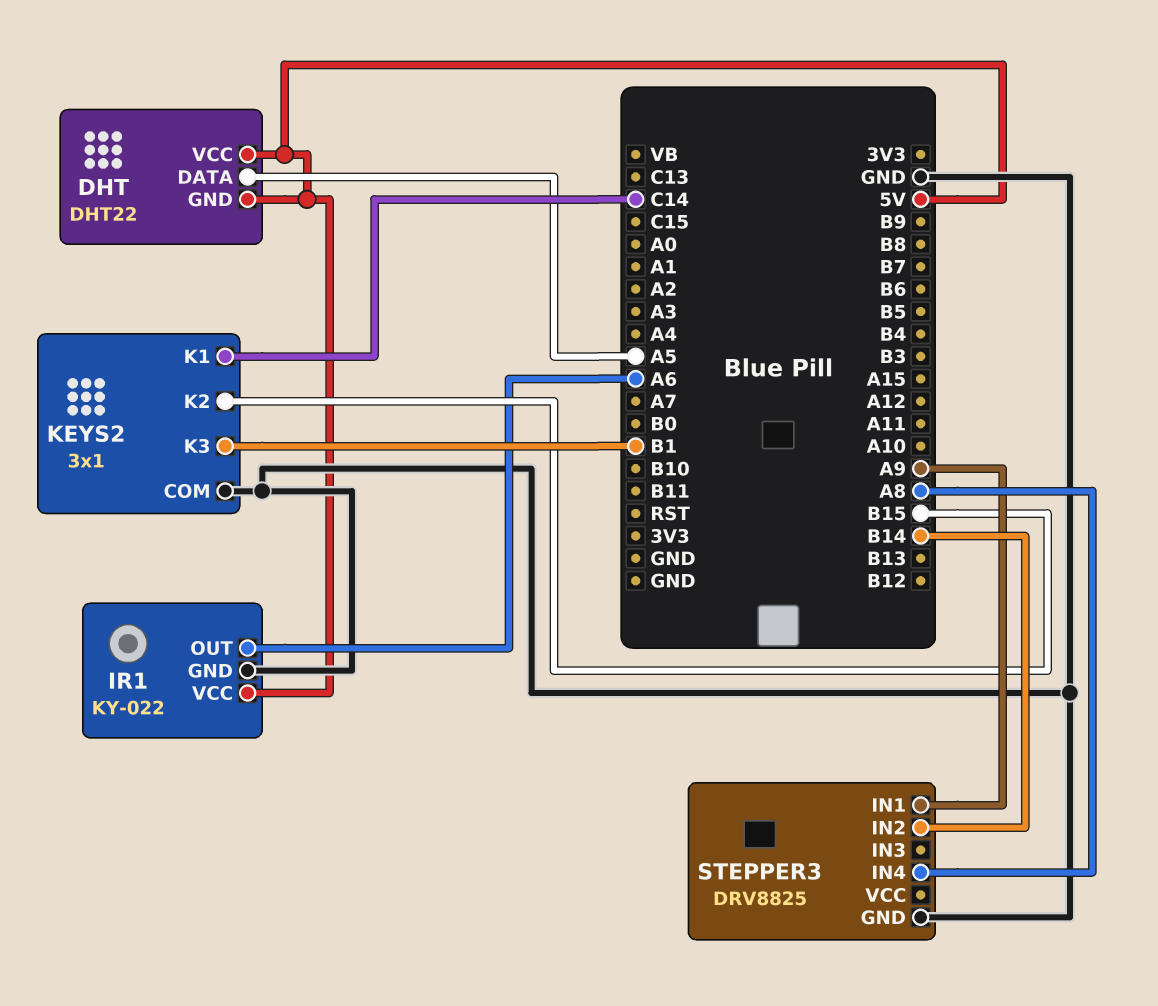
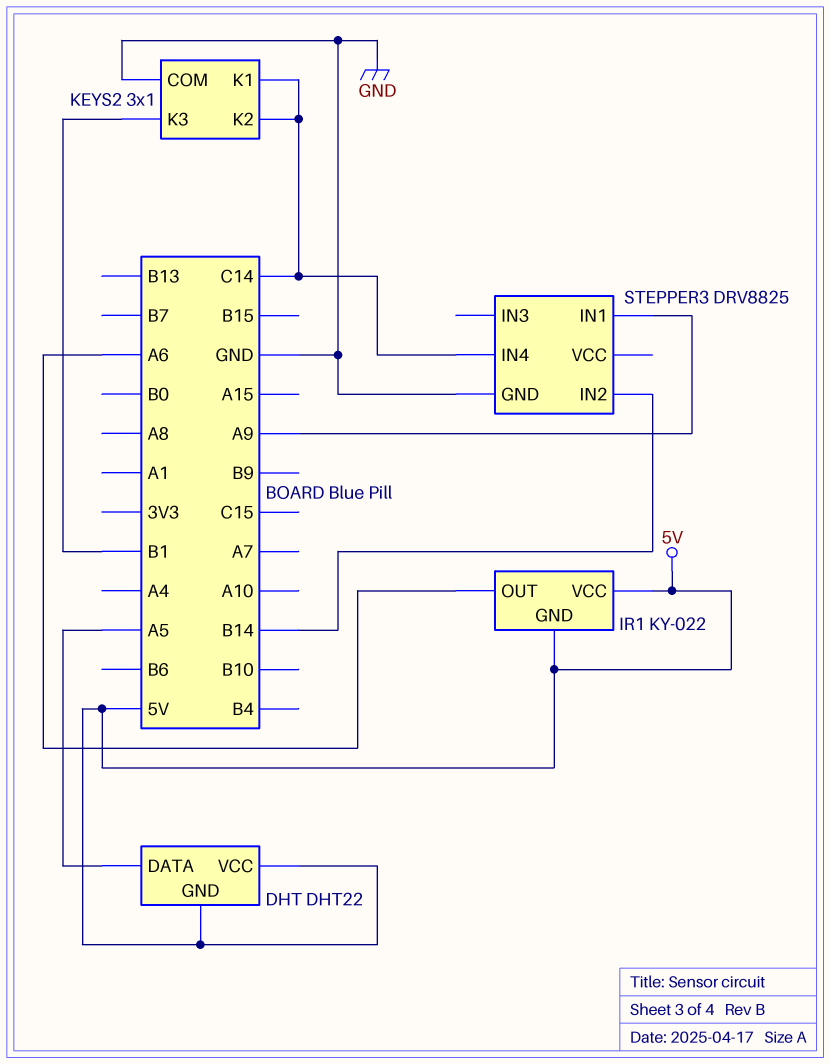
IR1 pin GND: GND -> 5V
KEYS2 pin K2: B15 -> C14
STEPPER3 pin IN4: A8 -> C14

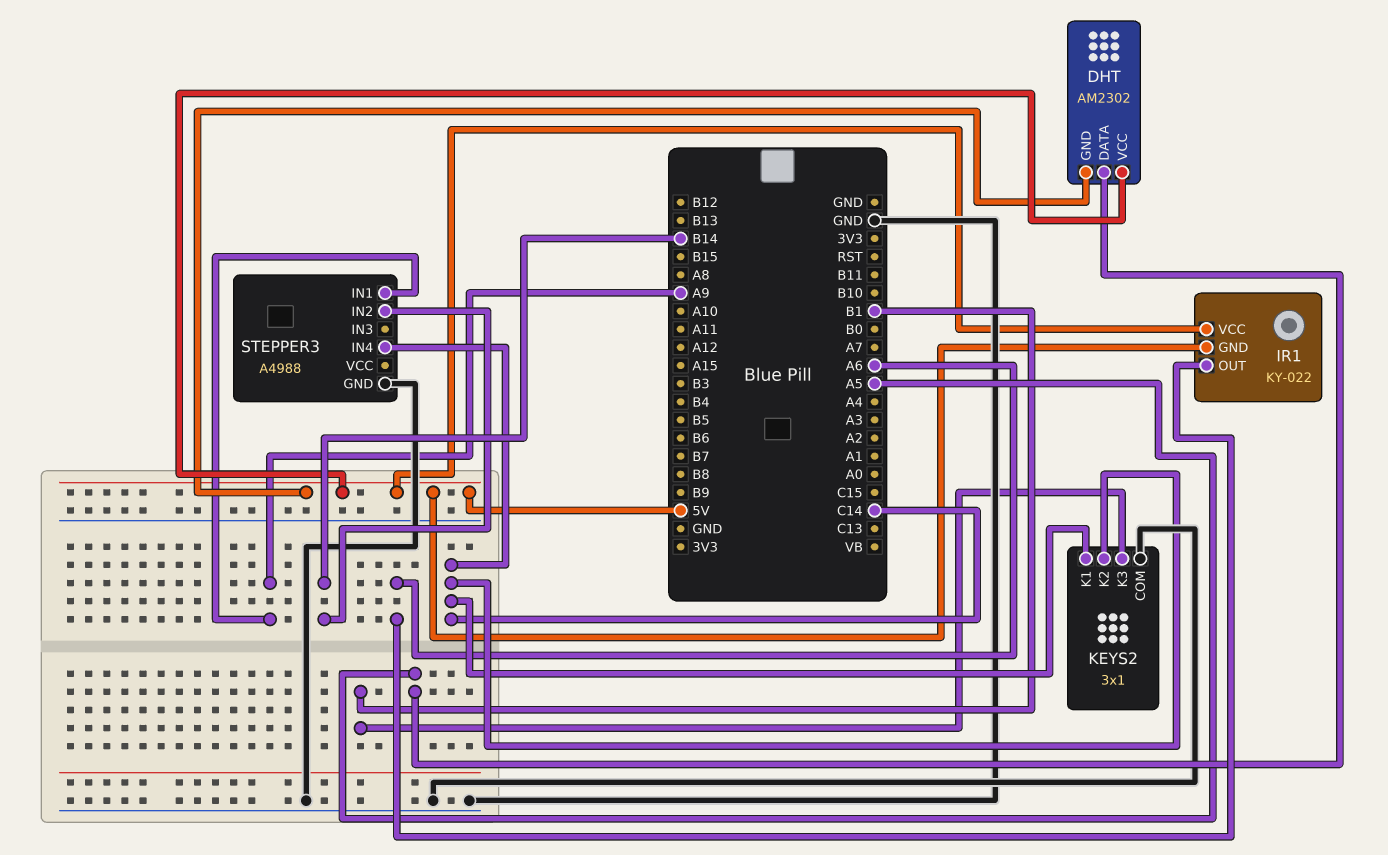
DHT: DHT22 -> AM2302
STEPPER3: DRV8825 -> A4988

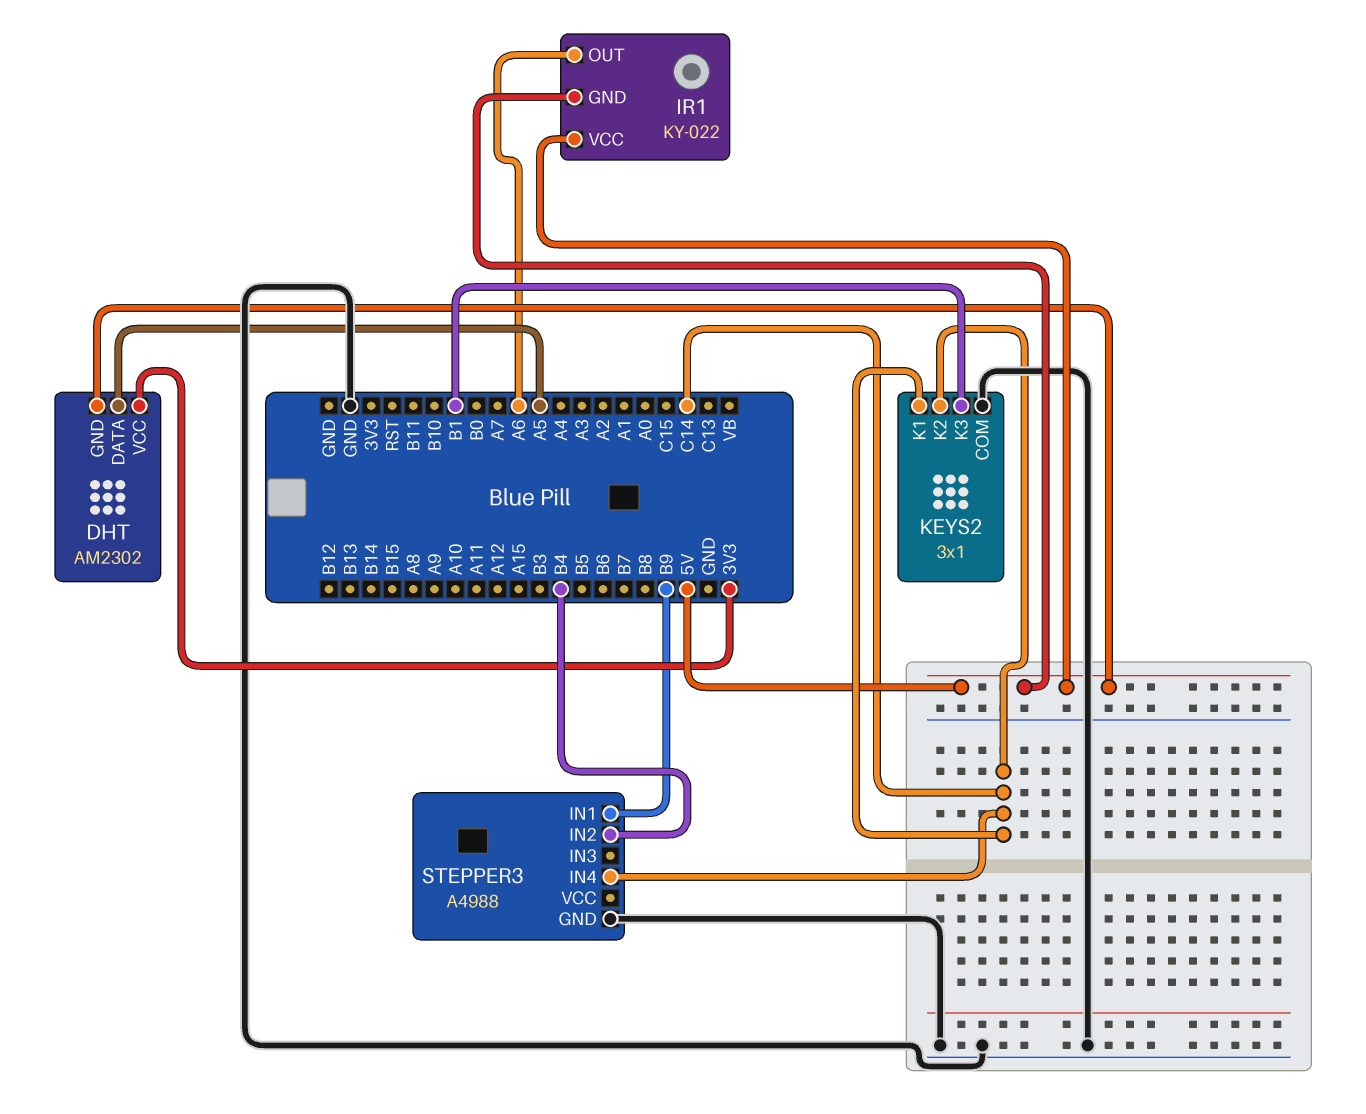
DHT pin VCC: 5V -> 3V3
STEPPER3 pin IN1: A9 -> B9
STEPPER3 pin IN2: B14 -> B4

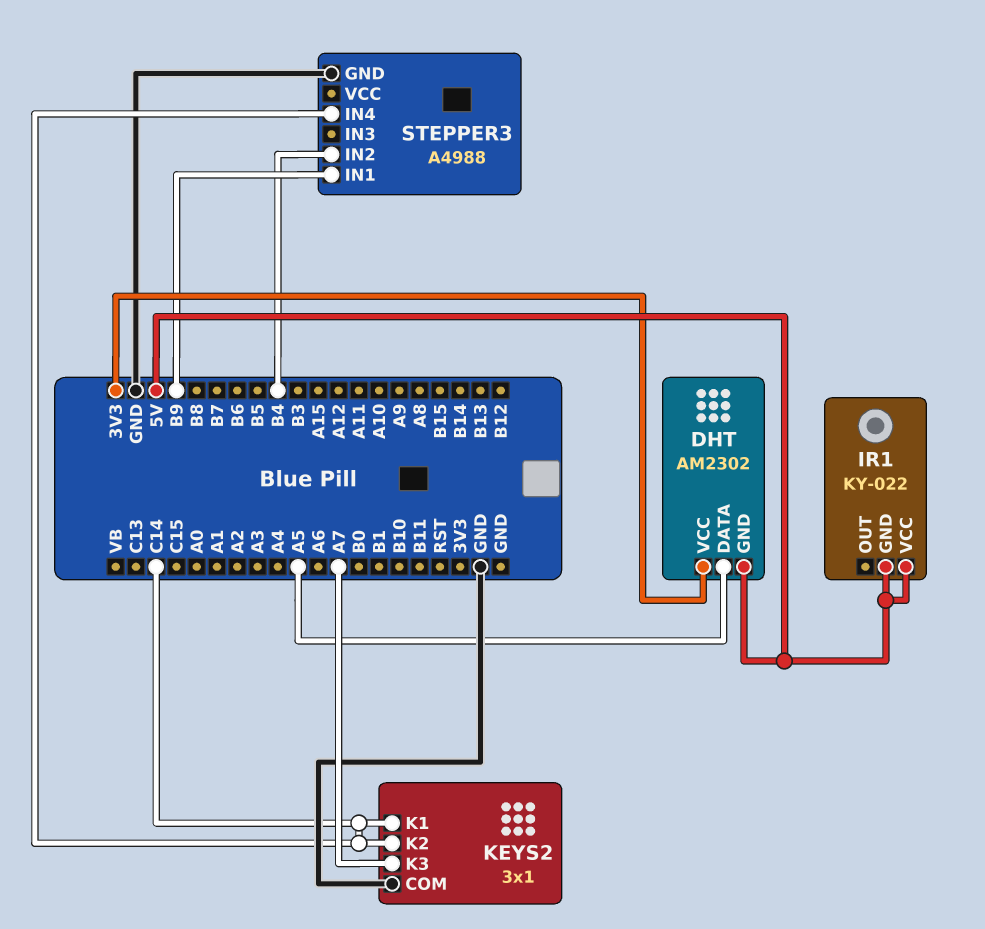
IR1 pin OUT: A6 -> none
KEYS2 pin K3: B1 -> A7

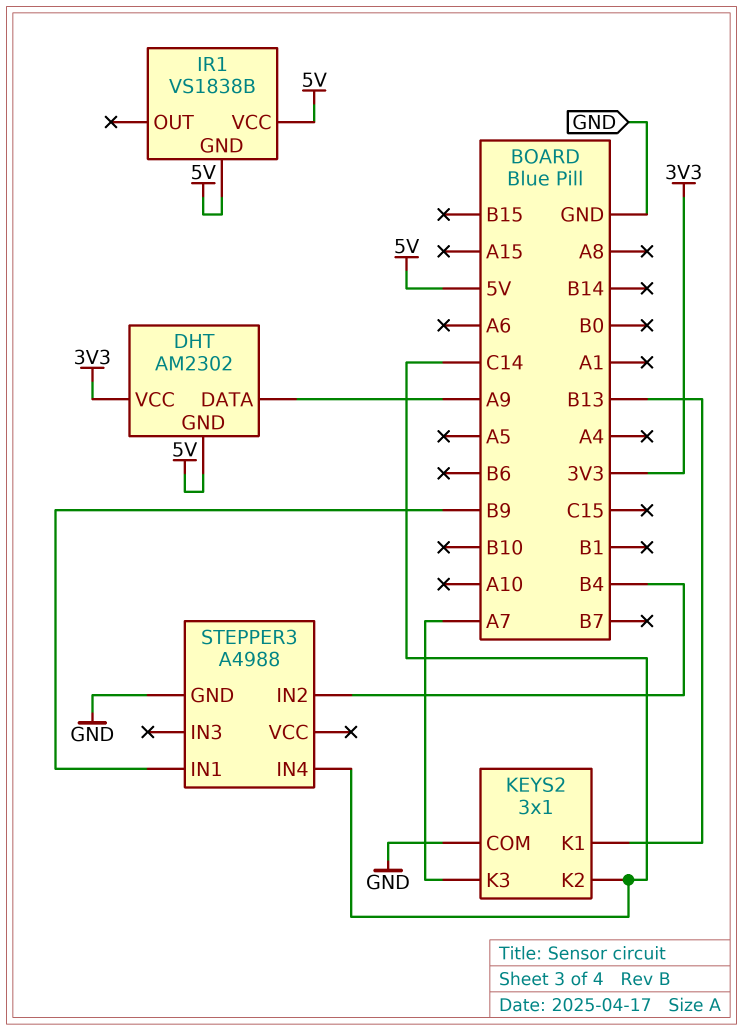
DHT pin DATA: A5 -> A9
IR1: KY-022 -> VS1838B
KEYS2 pin K1: C14 -> B13

